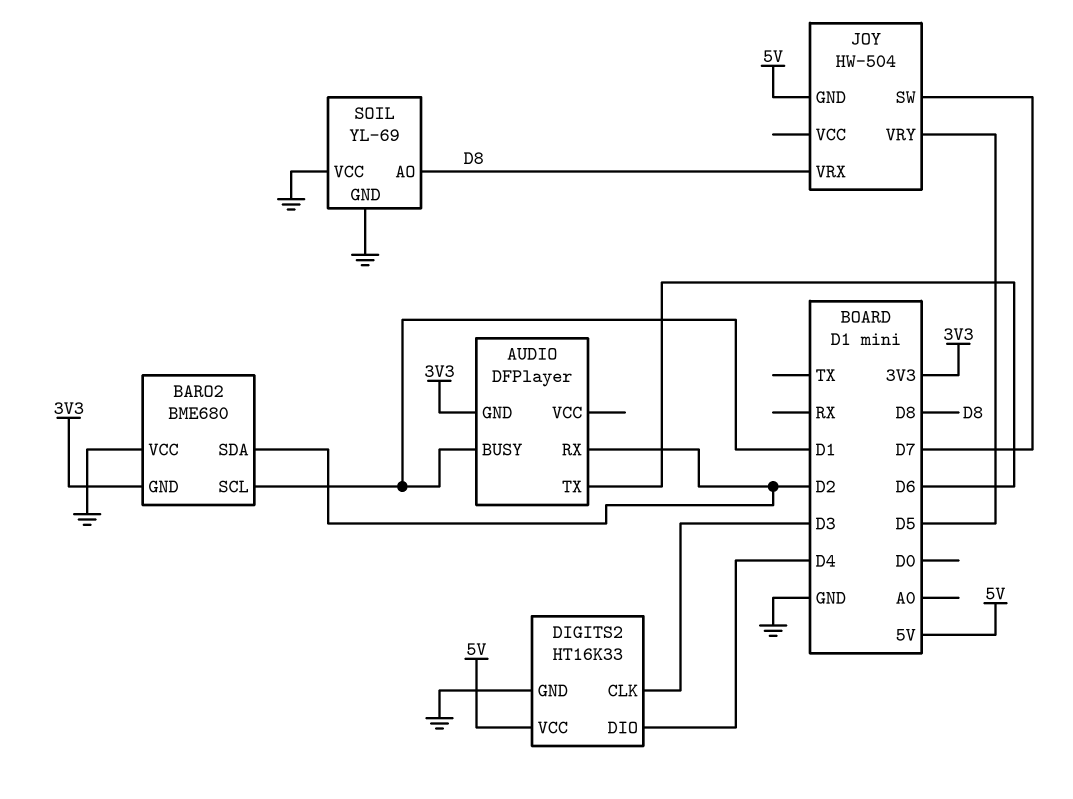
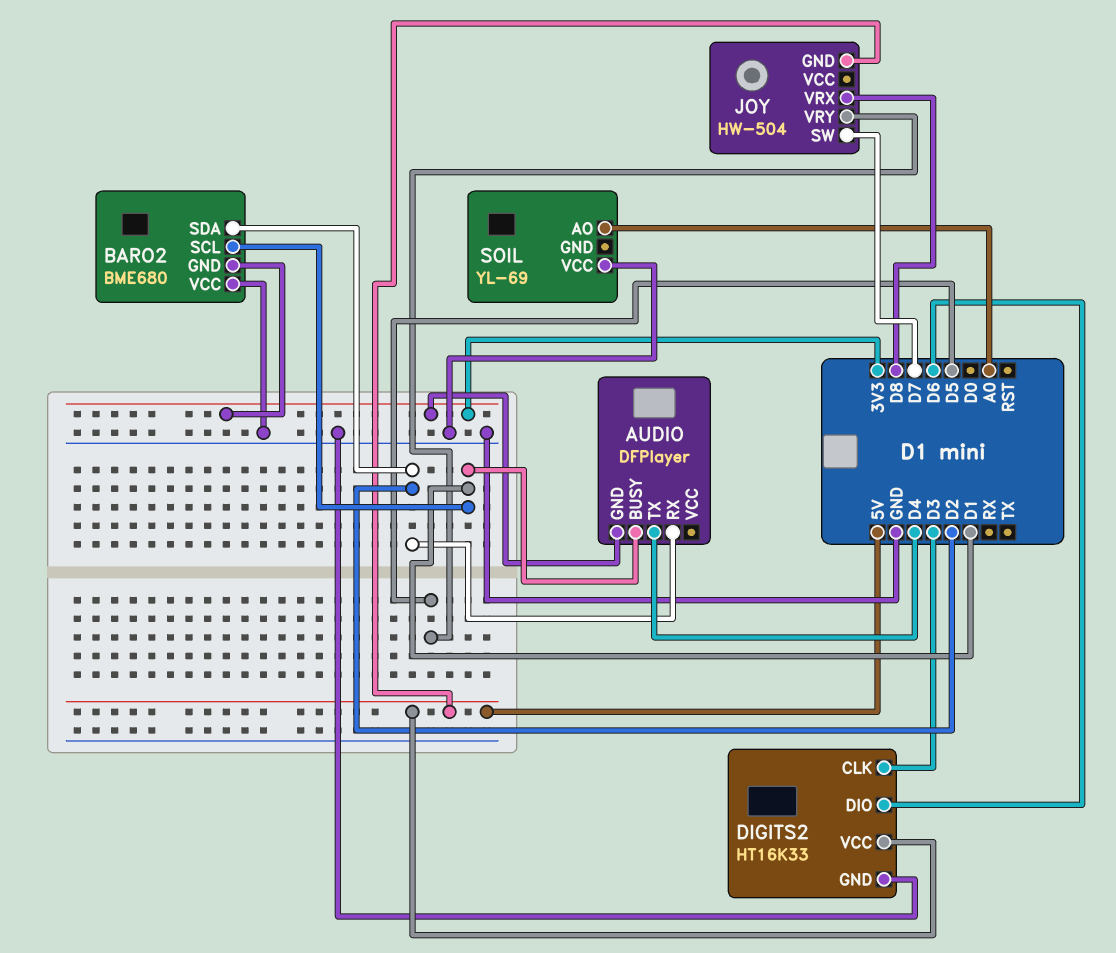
AUDIO pin TX: D6 -> D4
DIGITS2 pin DIO: D4 -> D6
SOIL pin AO: D8 -> A0
SOIL pin GND: GND -> none

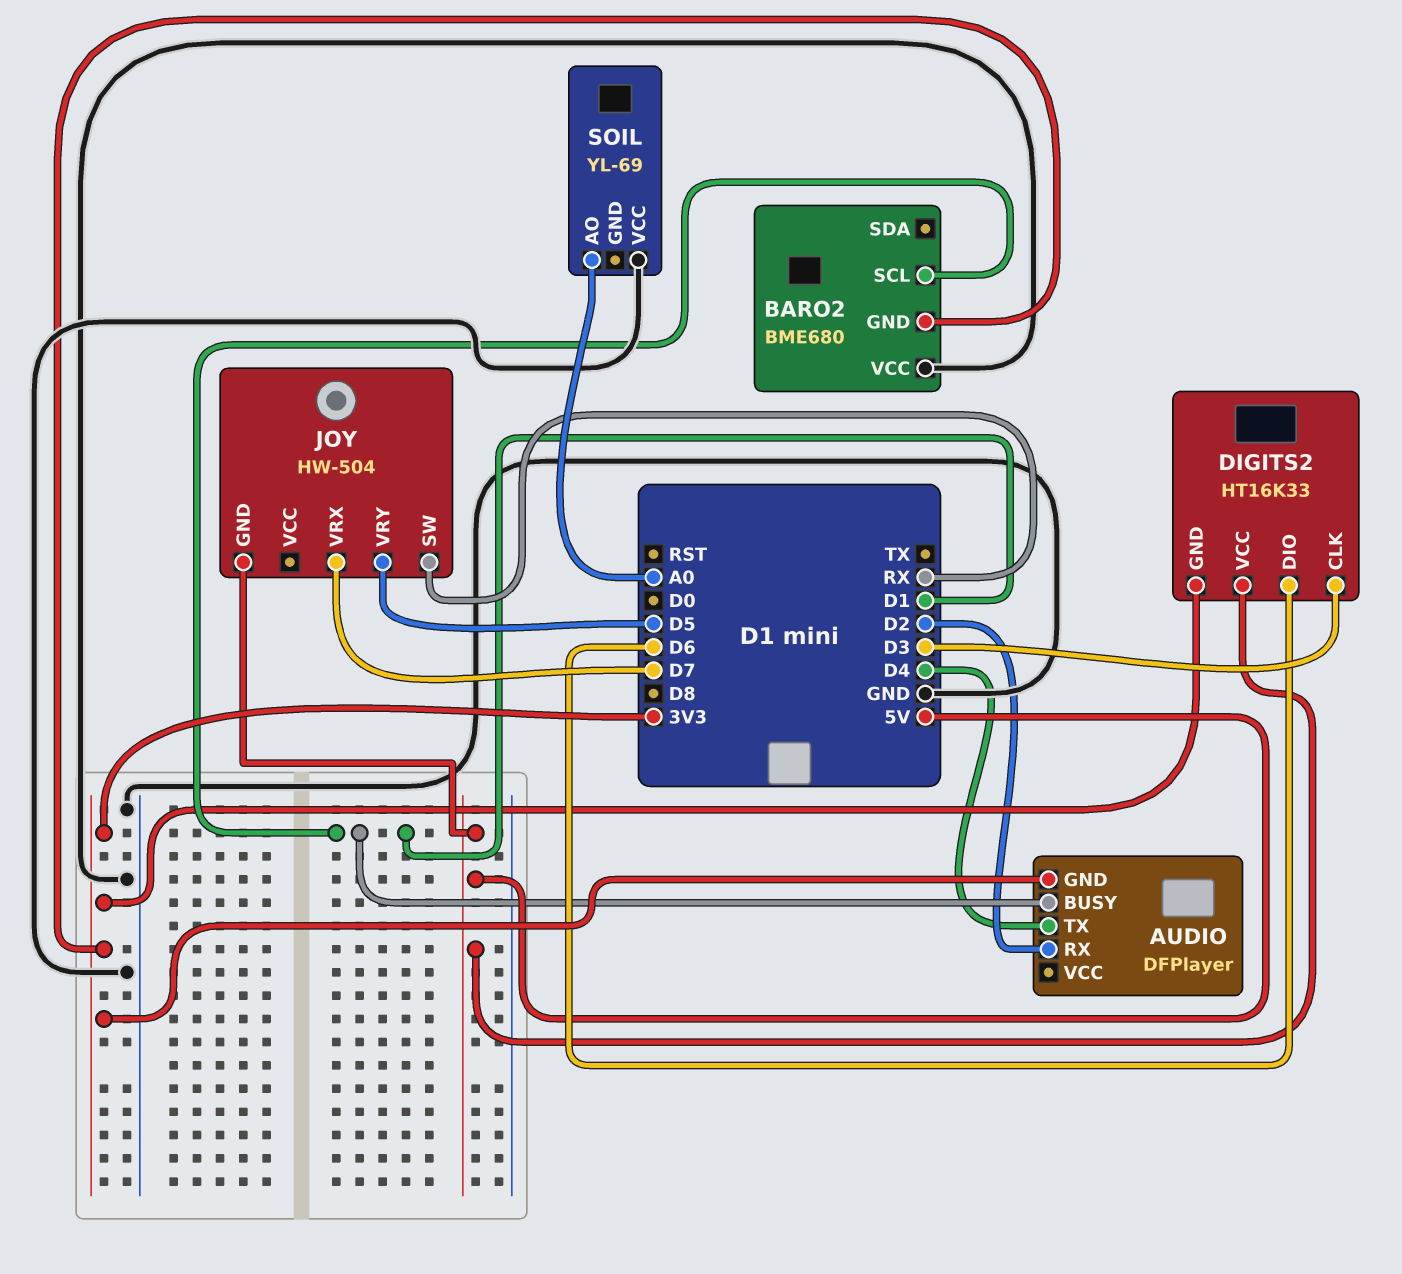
BARO2 pin SDA: D2 -> none
DIGITS2 pin GND: GND -> 3V3
JOY pin SW: D7 -> RX
JOY pin VRX: D8 -> D7

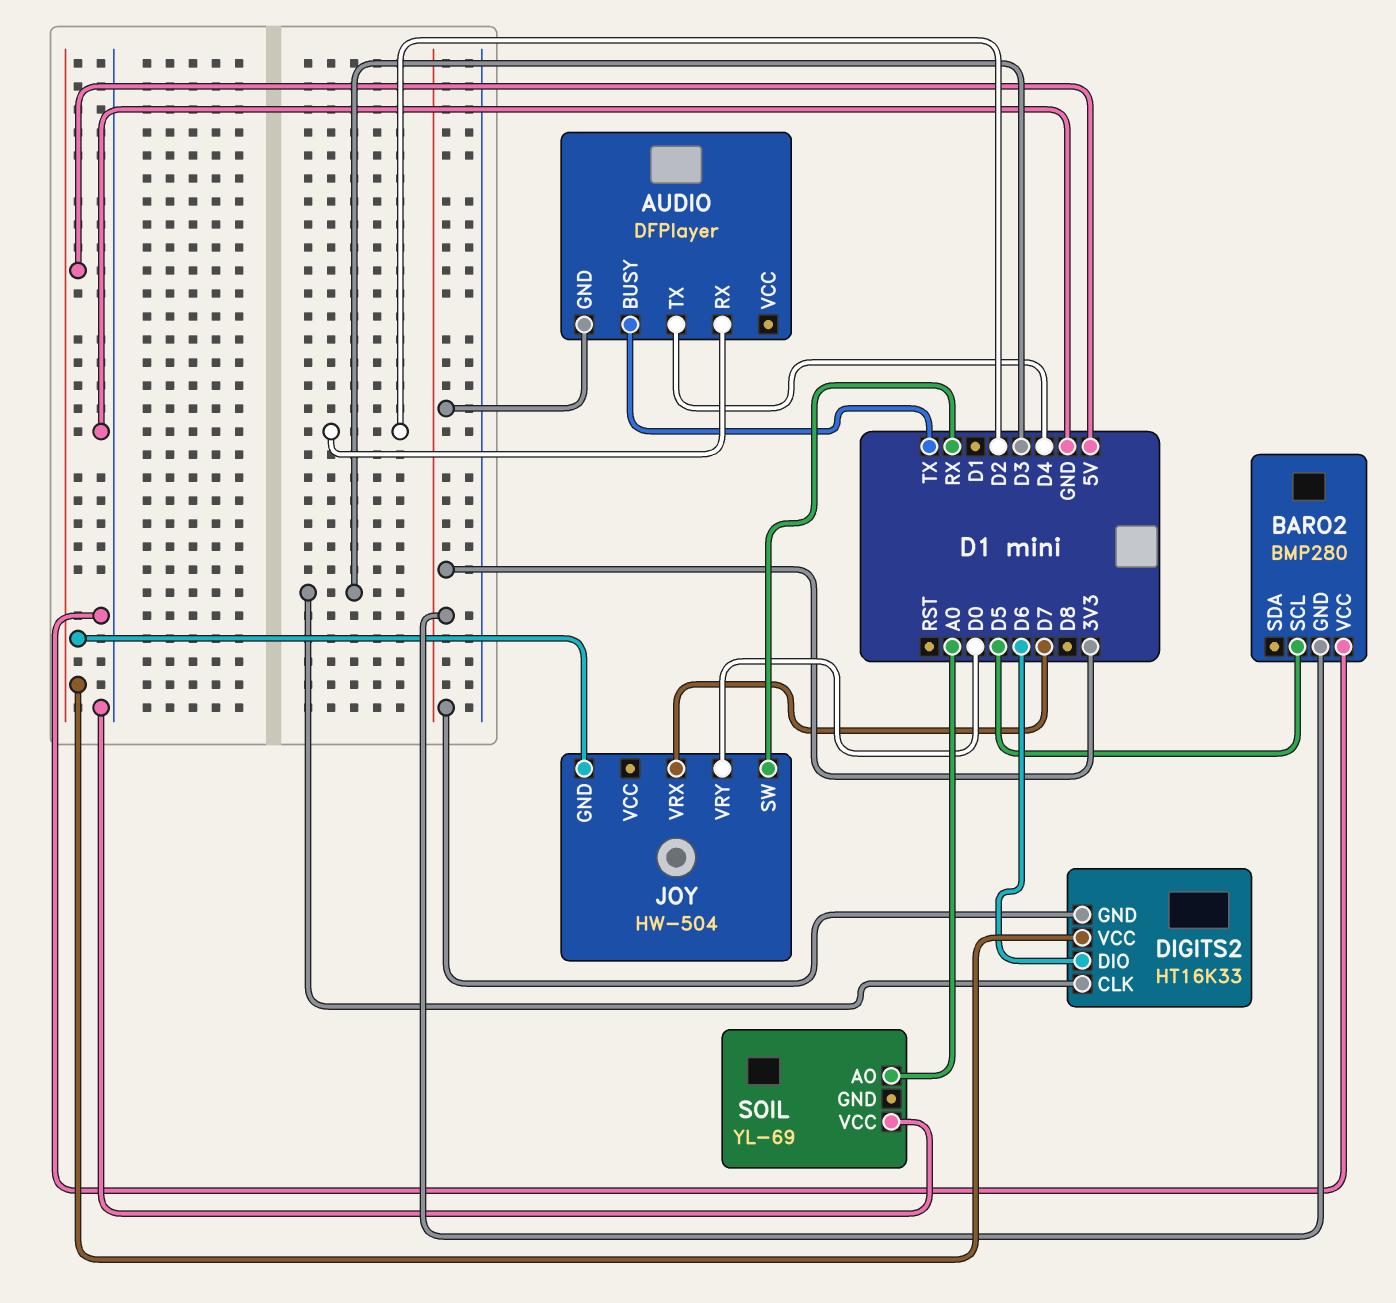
AUDIO pin BUSY: D1 -> TX
BARO2: BME680 -> BMP280
BARO2 pin SCL: D1 -> D5
JOY pin VRY: D5 -> D0

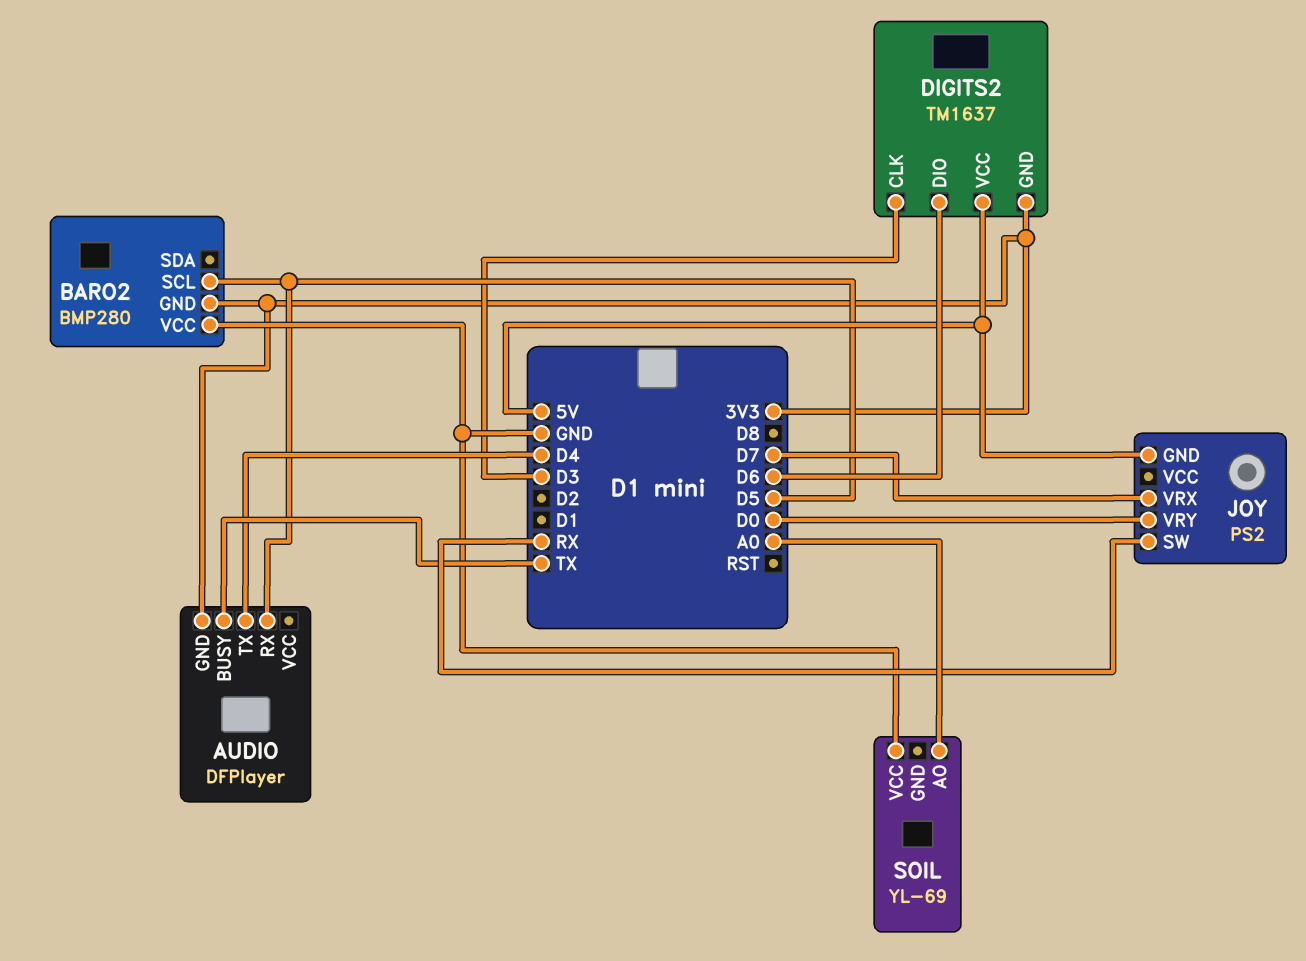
AUDIO pin RX: D2 -> D5
DIGITS2: HT16K33 -> TM1637
JOY: HW-504 -> PS2

